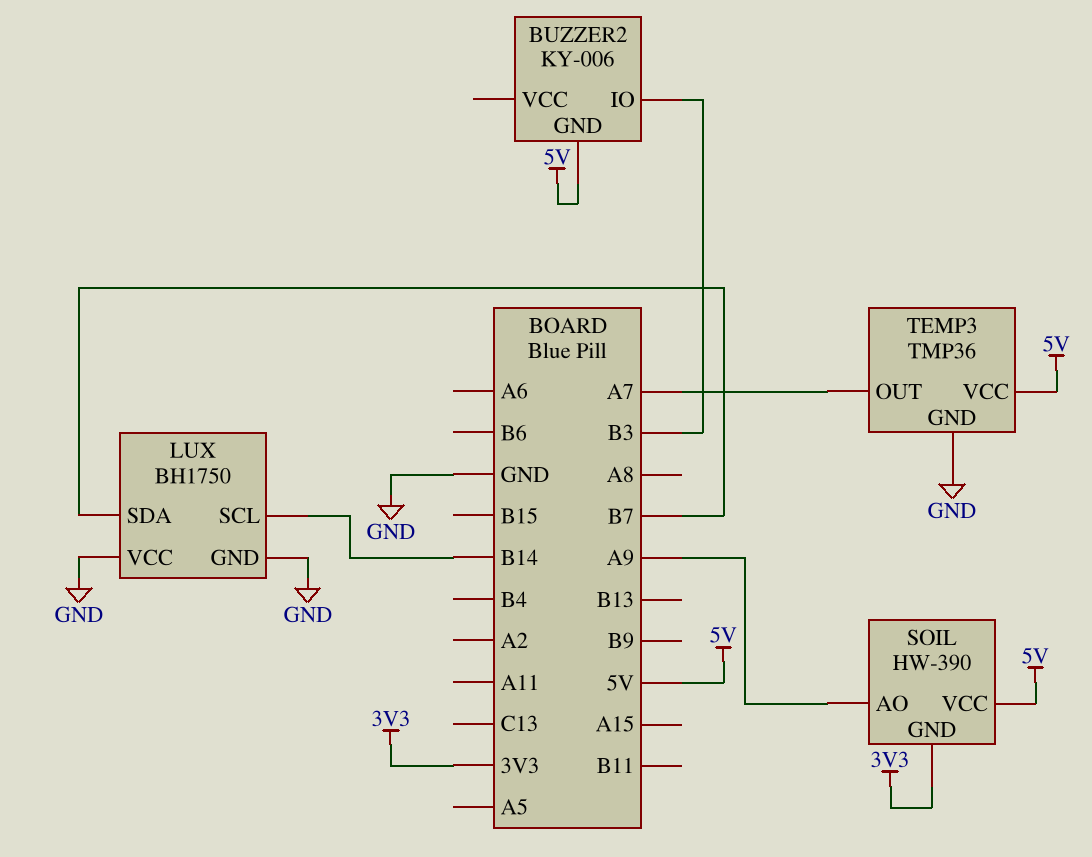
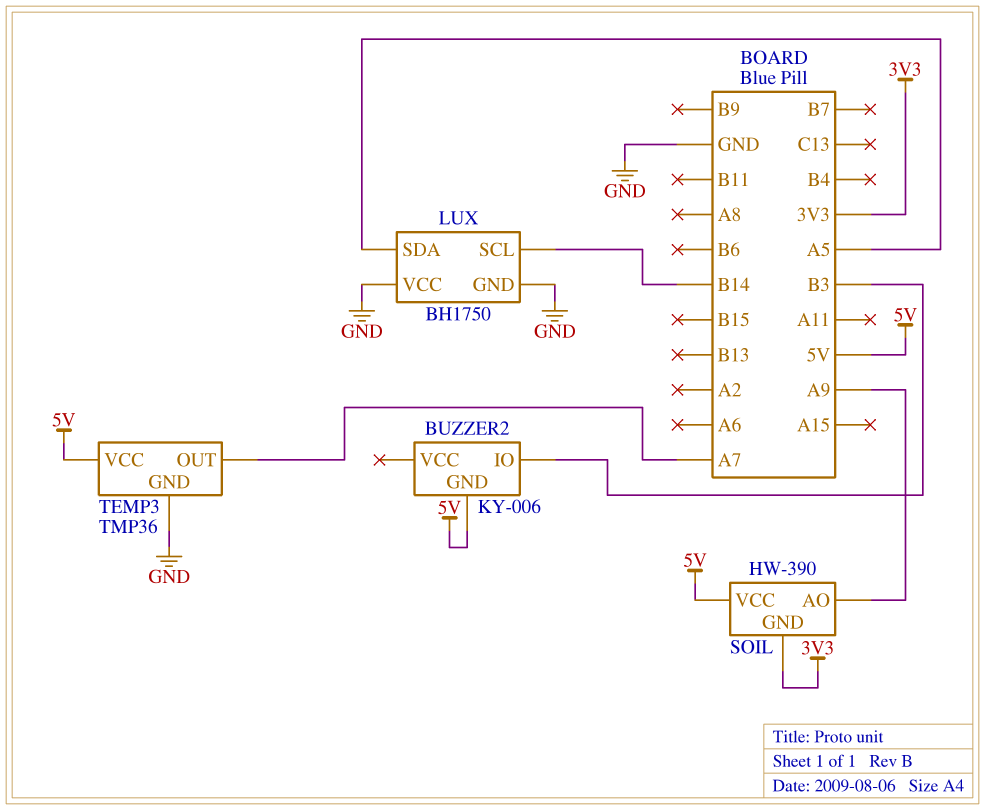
LUX pin SDA: B7 -> A5

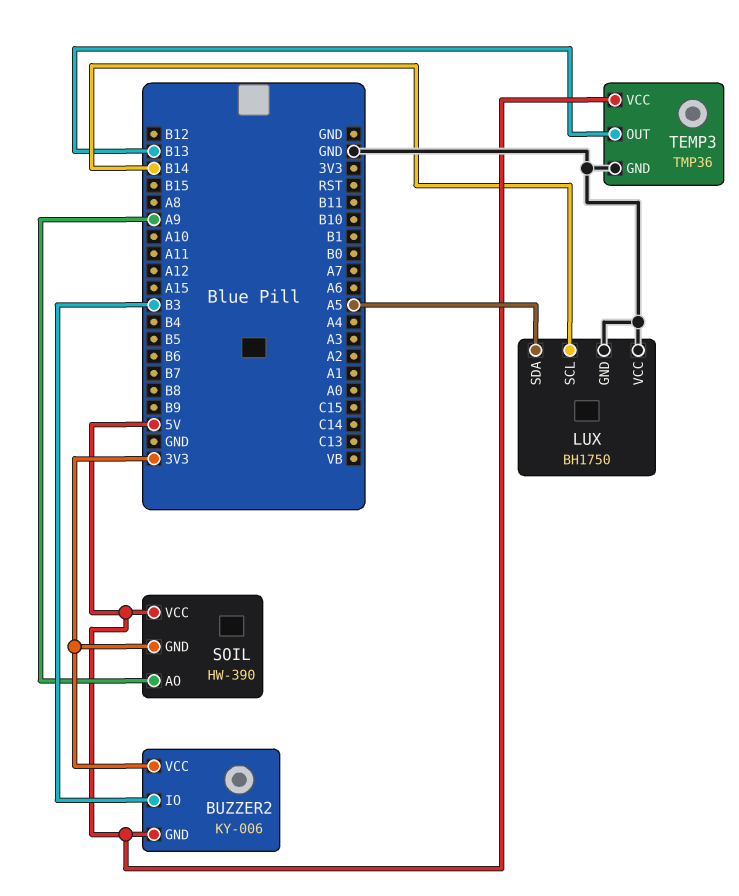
BUZZER2 pin VCC: none -> 3V3
TEMP3 pin OUT: A7 -> B13

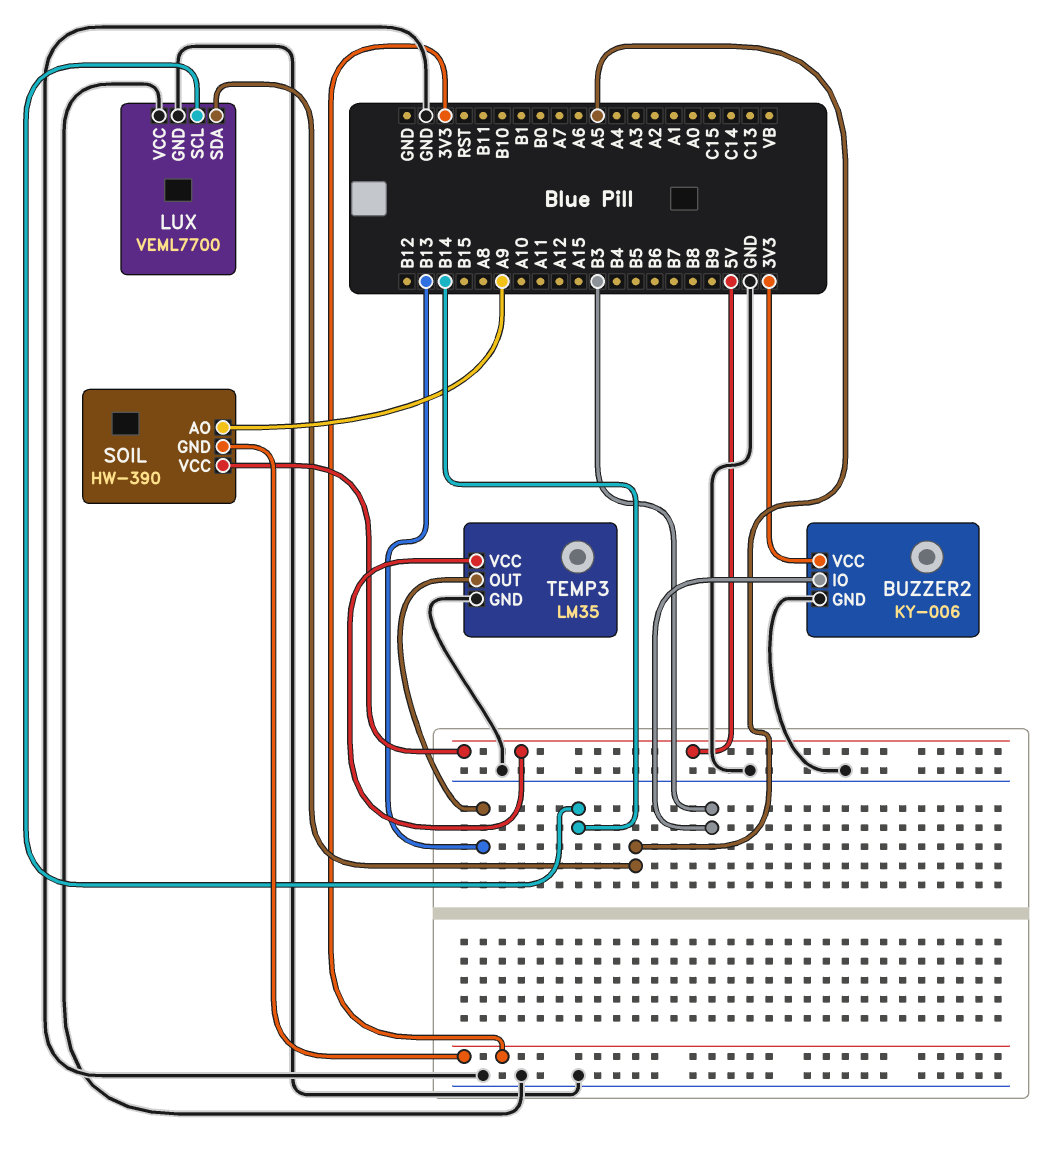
BUZZER2 pin GND: 5V -> GND
LUX: BH1750 -> VEML7700
TEMP3: TMP36 -> LM35

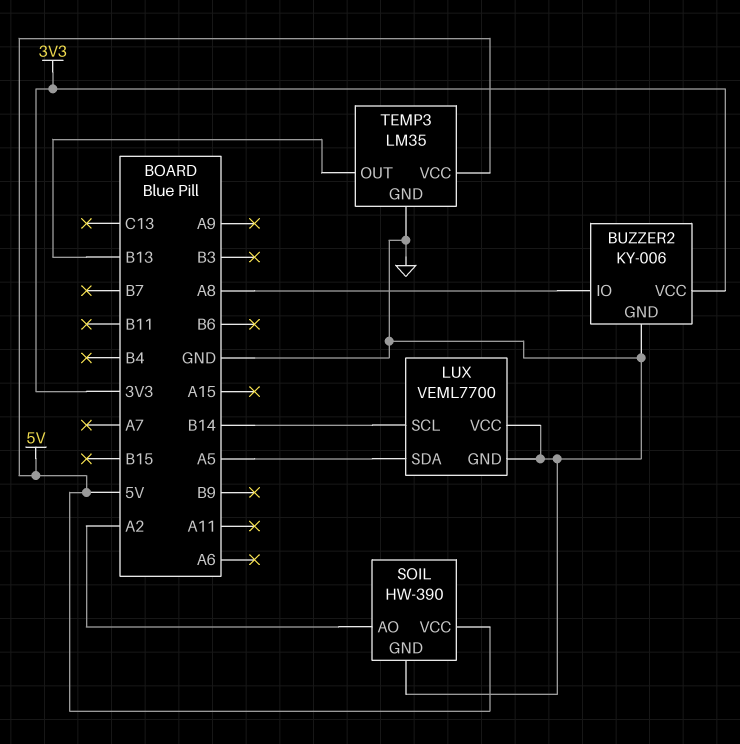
BUZZER2 pin IO: B3 -> A8
SOIL pin AO: A9 -> A2
SOIL pin GND: 3V3 -> GND

